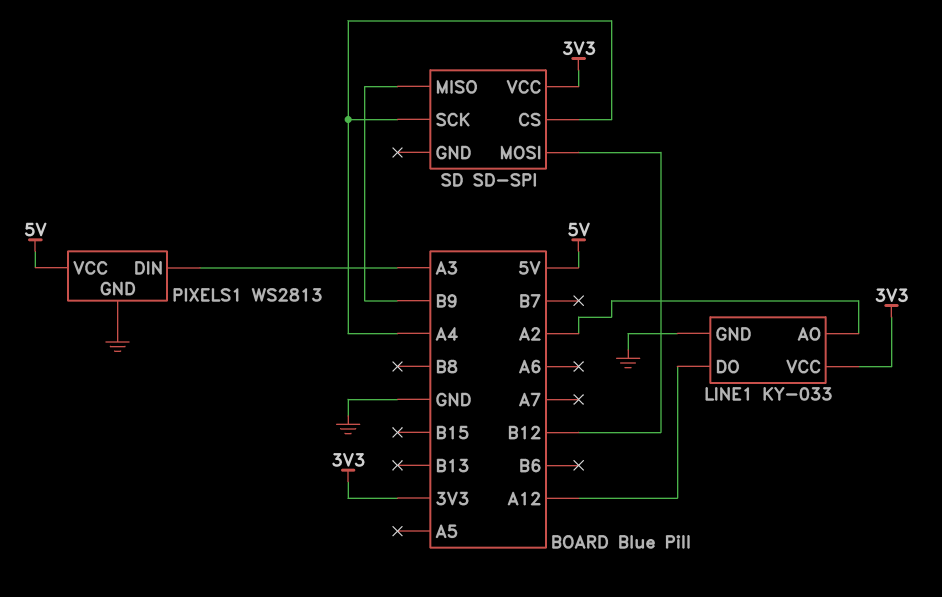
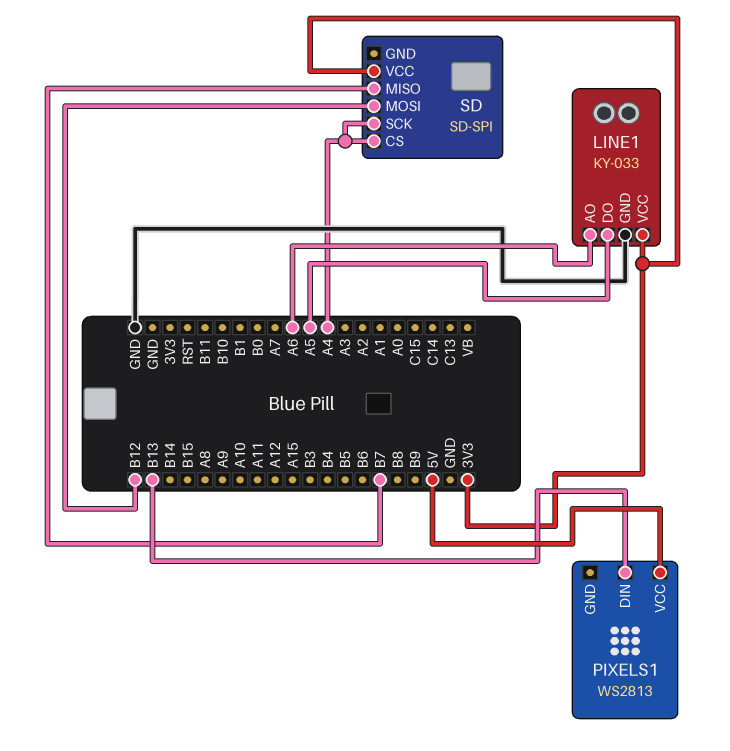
LINE1 pin AO: A2 -> A6
LINE1 pin DO: A12 -> A5
PIXELS1 pin DIN: A3 -> B13
PIXELS1 pin GND: GND -> none
SD pin MISO: B9 -> B7

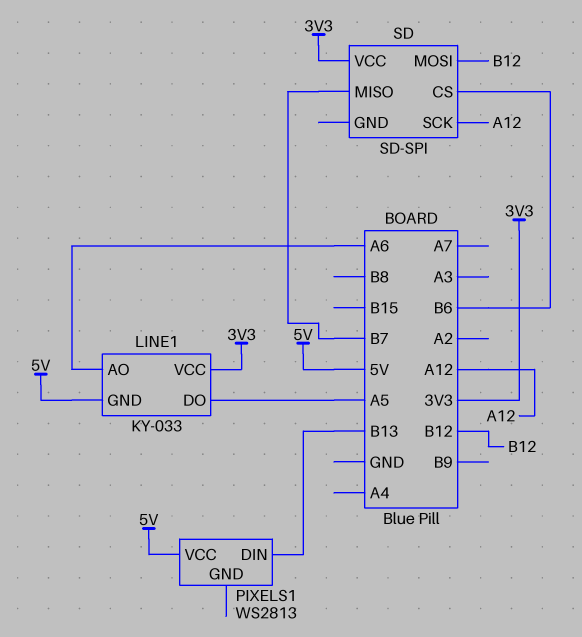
LINE1 pin GND: GND -> 5V
SD pin CS: A4 -> B6
SD pin SCK: A4 -> A12

